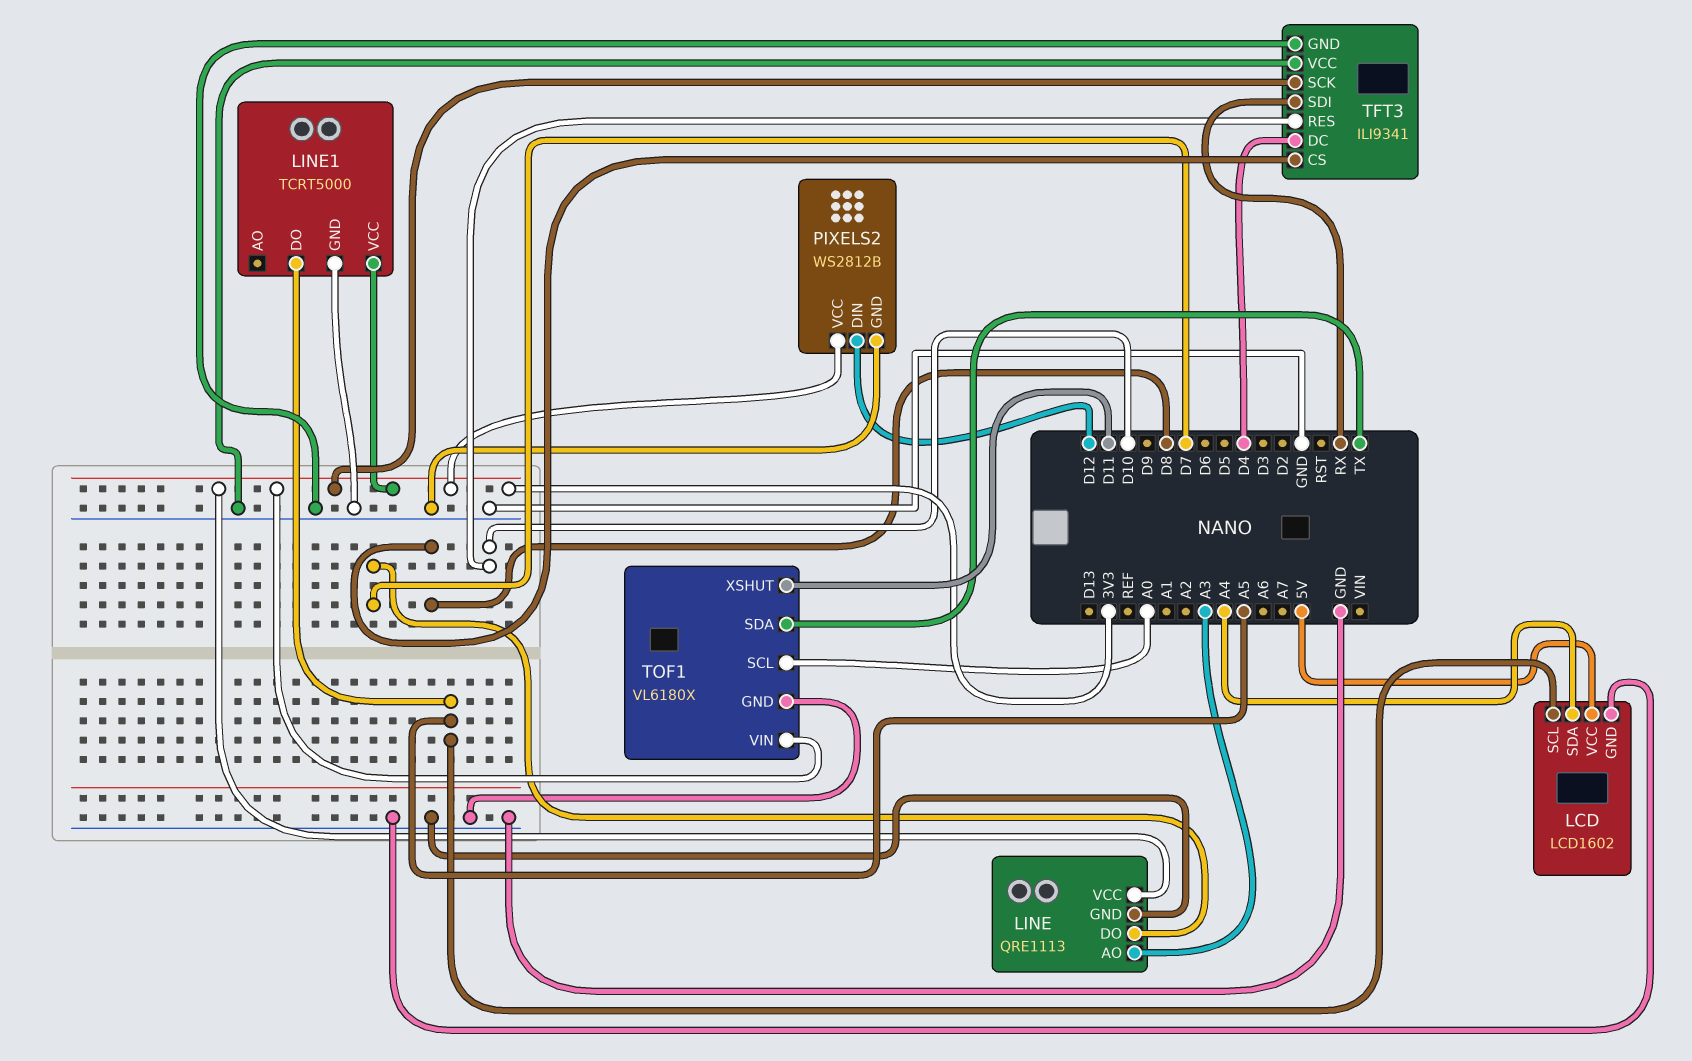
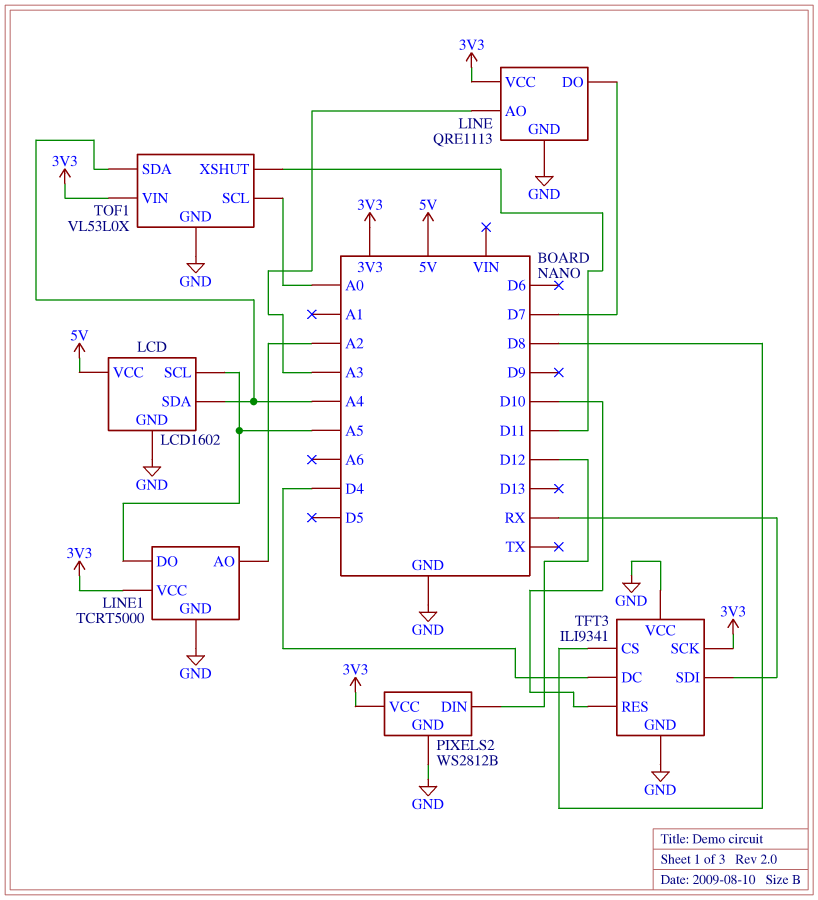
LINE1 pin AO: none -> A2
TOF1: VL6180X -> VL53L0X
TOF1 pin SDA: TX -> A4

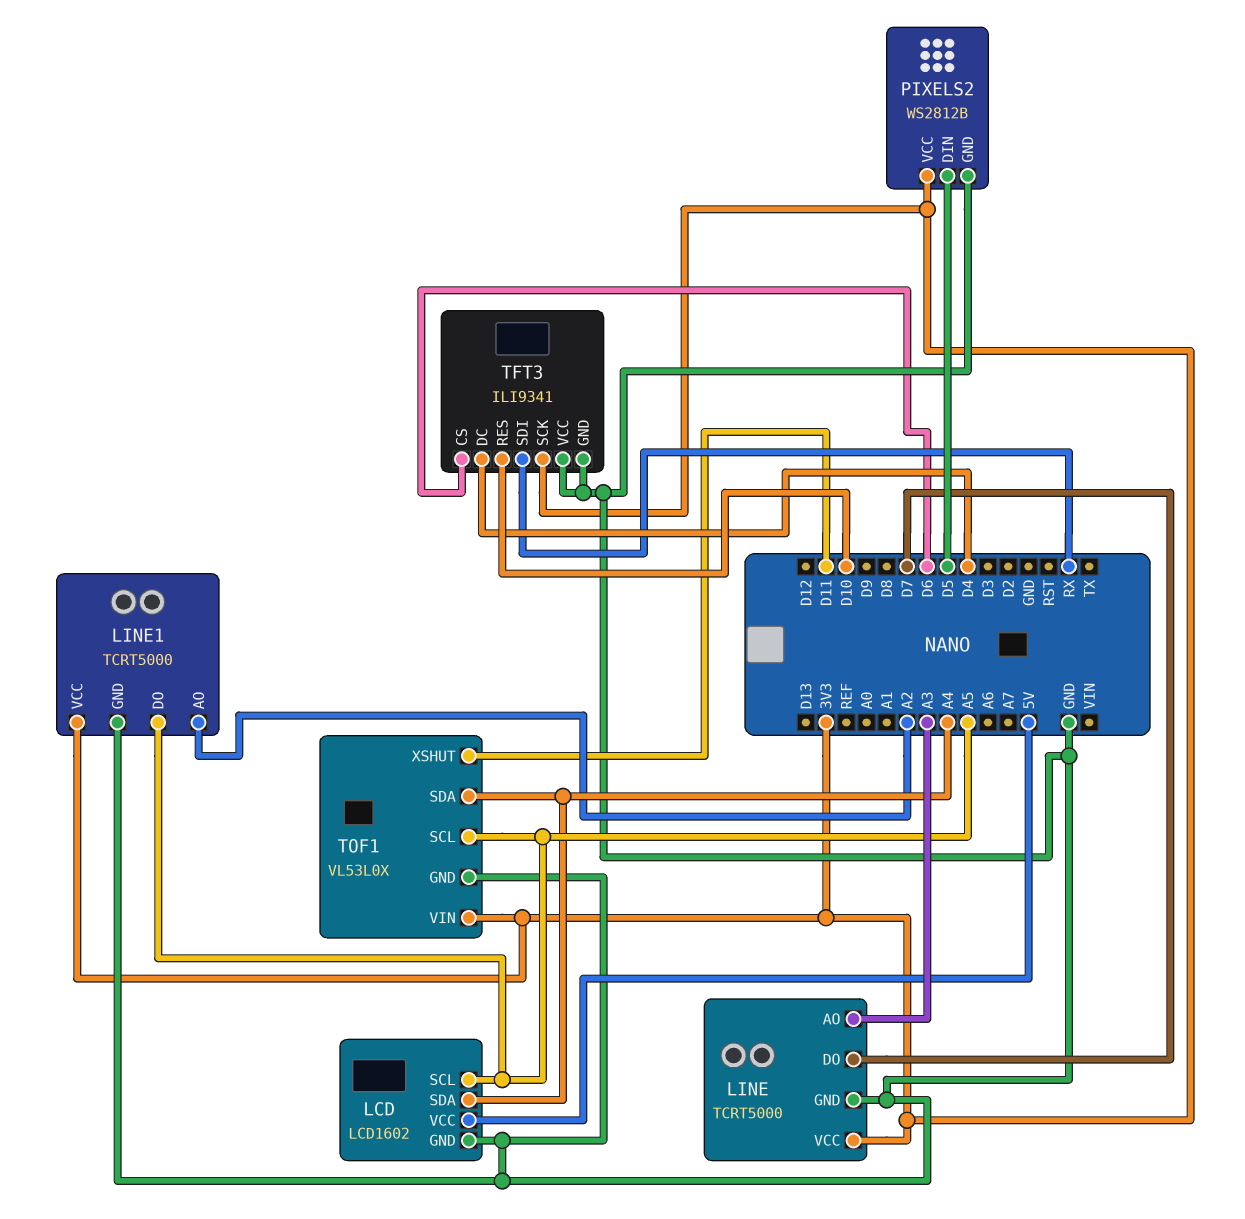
LINE: QRE1113 -> TCRT5000
PIXELS2 pin DIN: D12 -> D5
TFT3 pin CS: D8 -> D6
TOF1 pin SCL: A0 -> A5

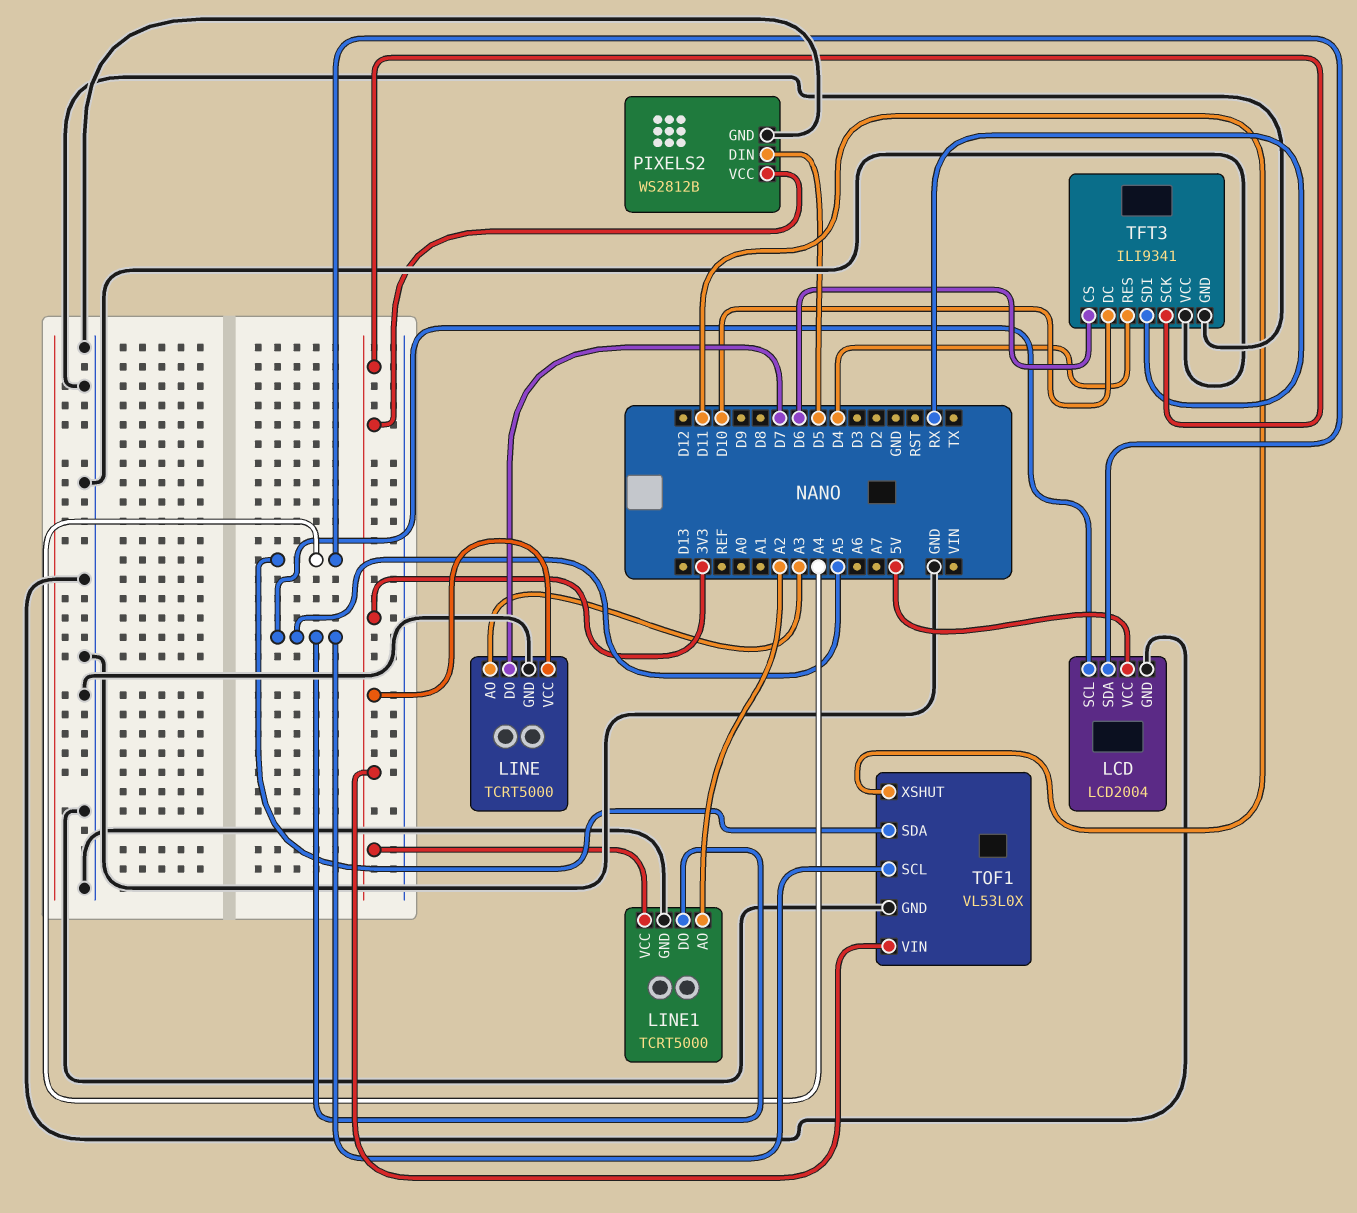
LCD: LCD1602 -> LCD2004
TFT3 pin DC: D4 -> D10
TFT3 pin RES: D10 -> D4

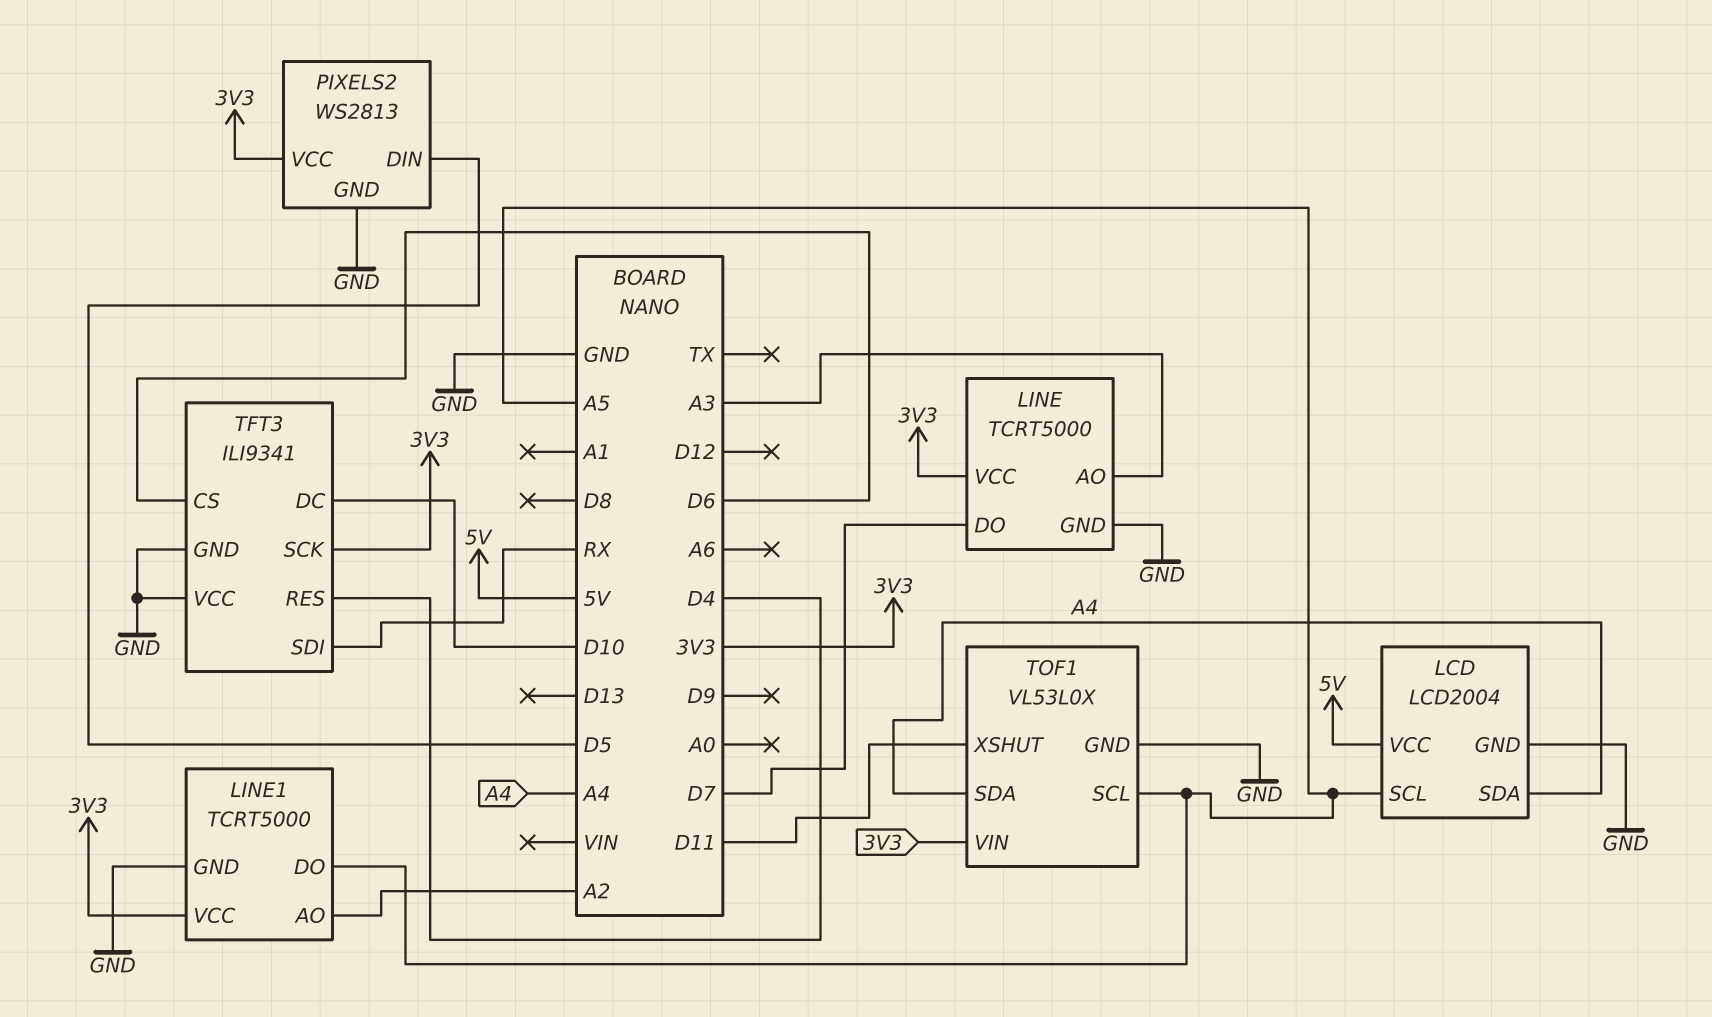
PIXELS2: WS2812B -> WS2813

